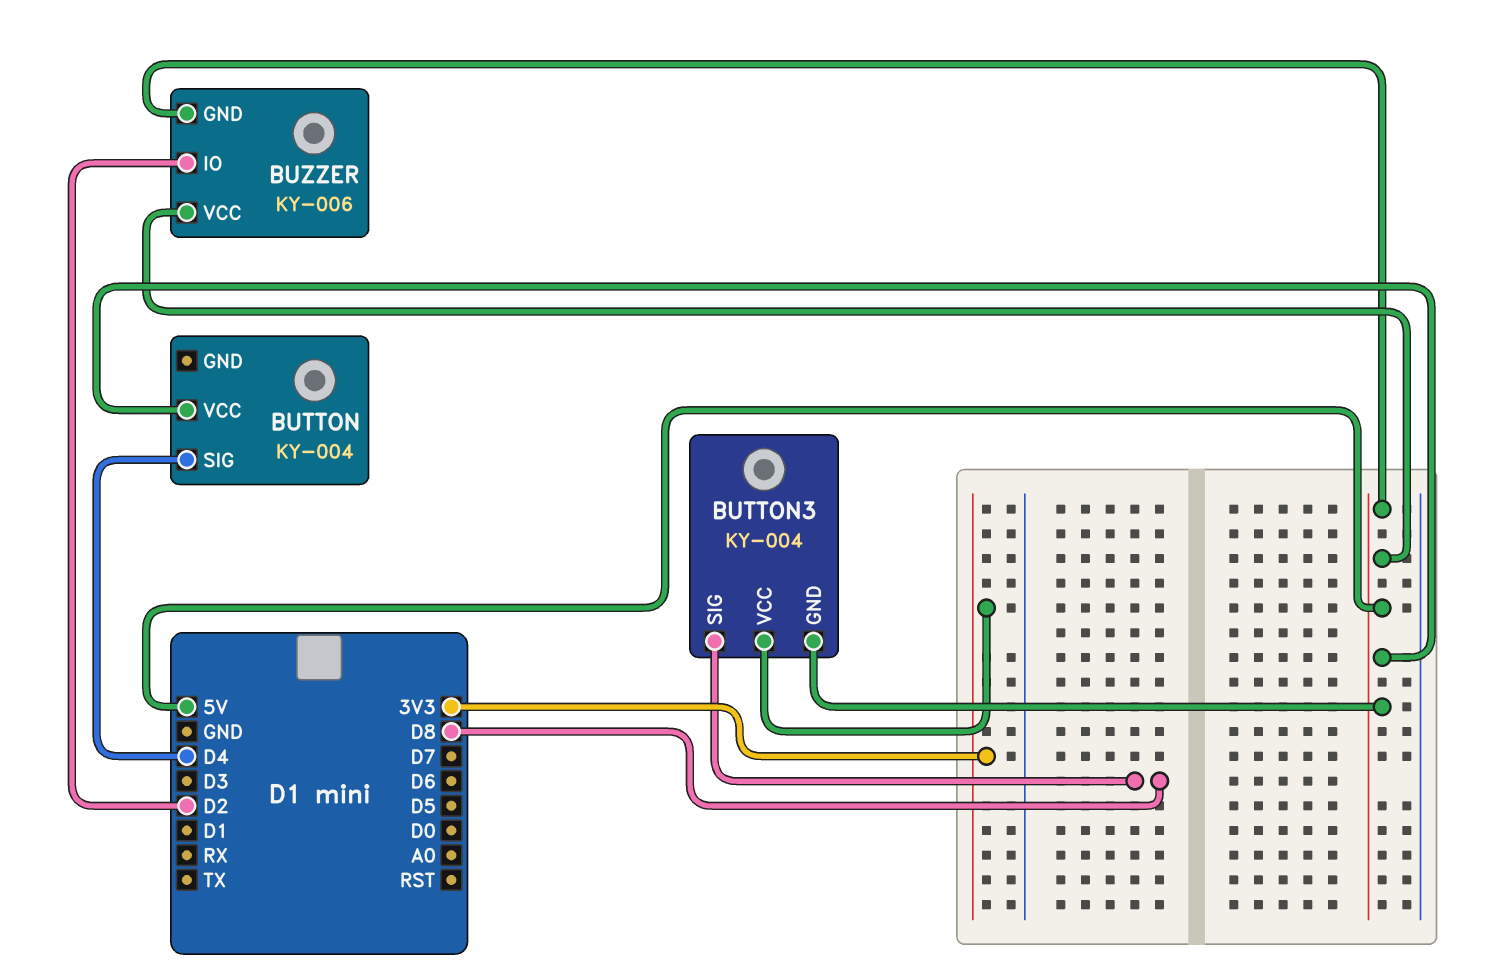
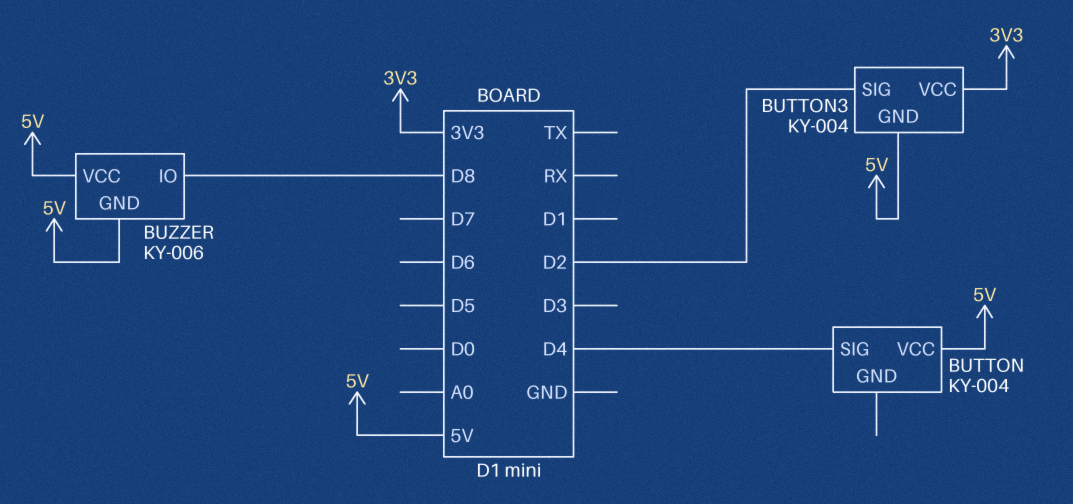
BUTTON3 pin SIG: D8 -> D2
BUZZER pin IO: D2 -> D8

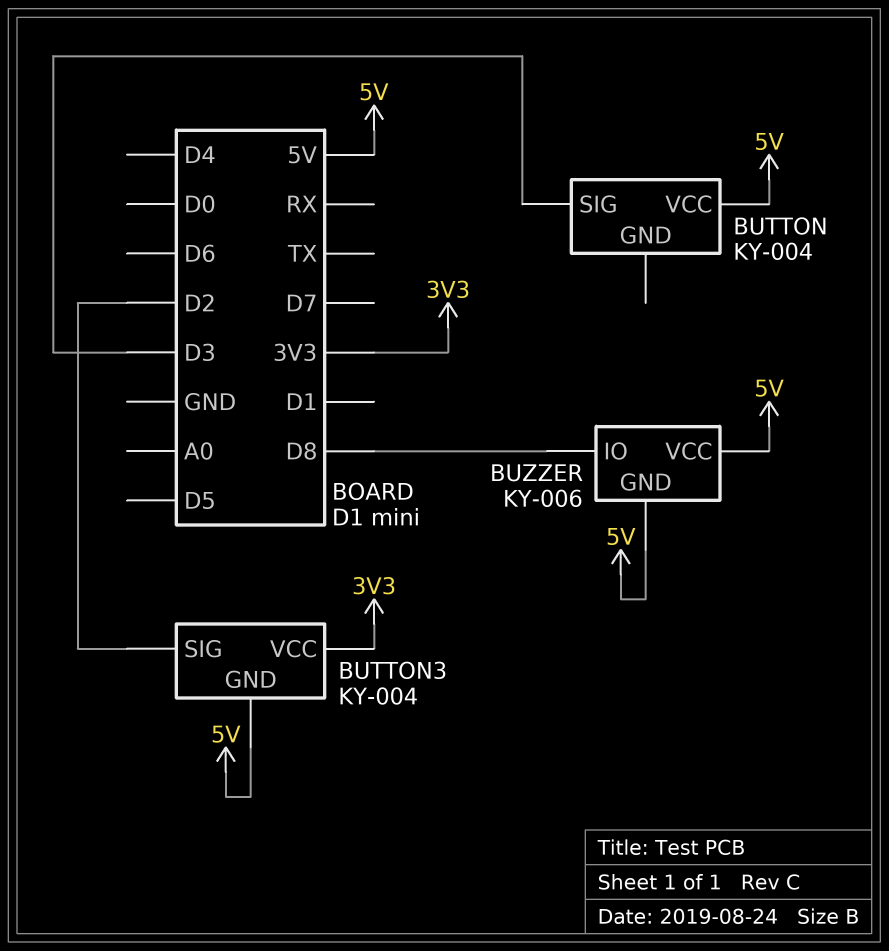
BUTTON pin SIG: D4 -> D3

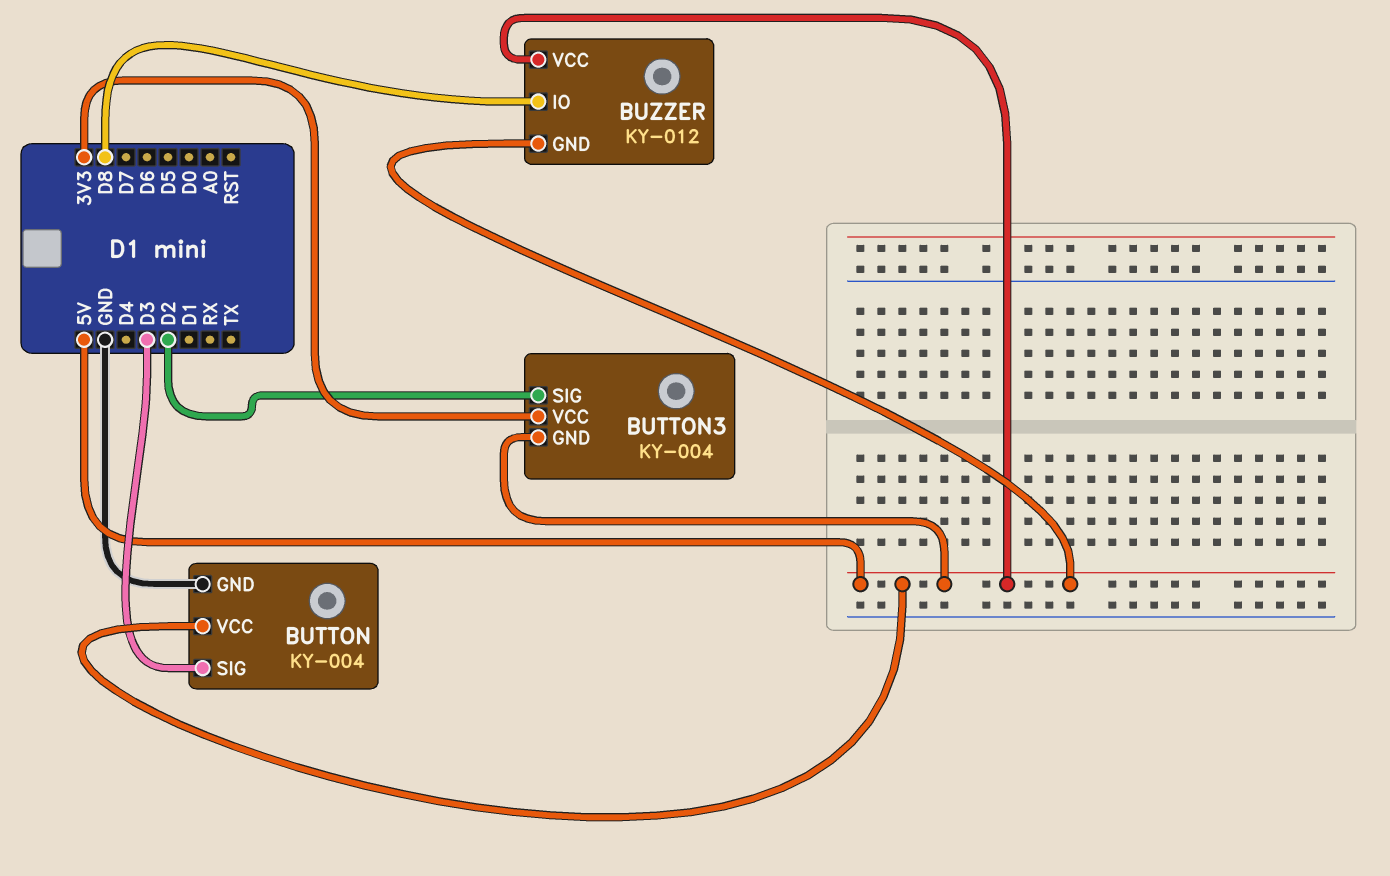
BUTTON pin GND: none -> GND
BUZZER: KY-006 -> KY-012

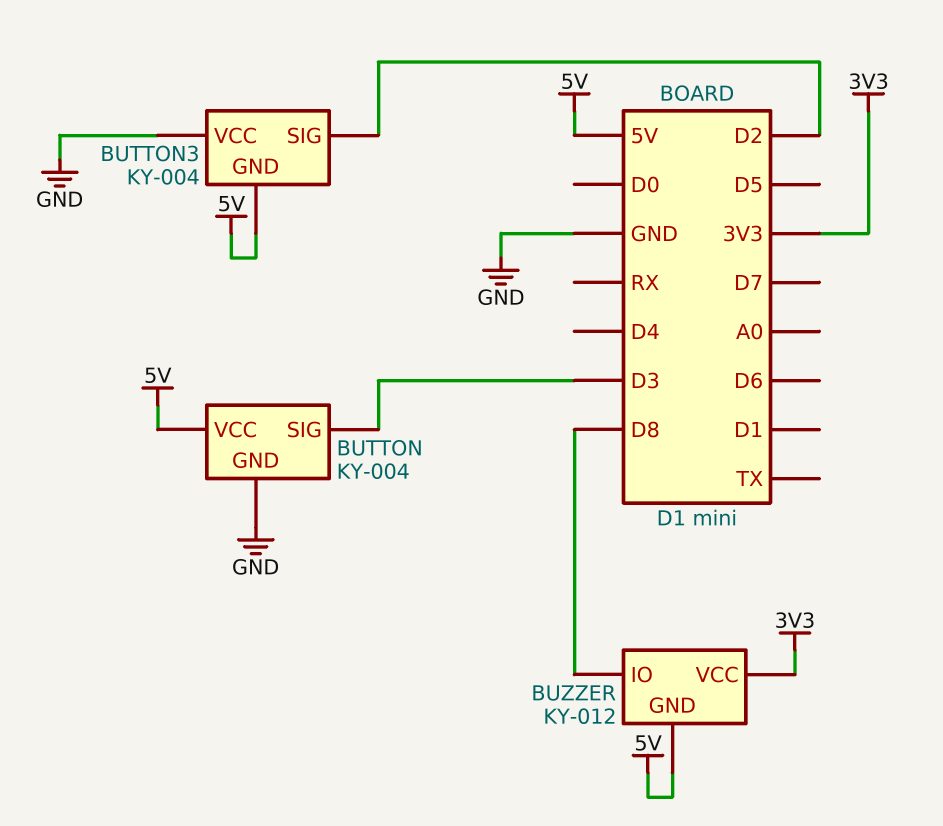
BUTTON3 pin VCC: 3V3 -> GND
BUZZER pin VCC: 5V -> 3V3

